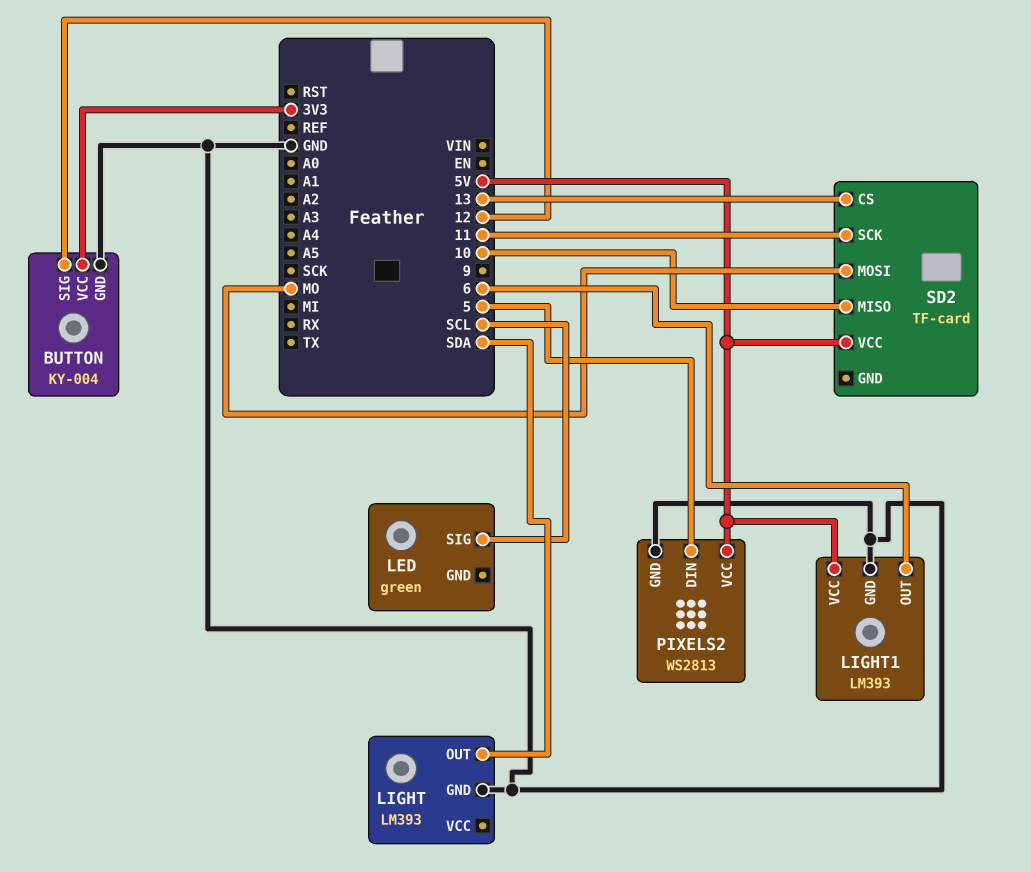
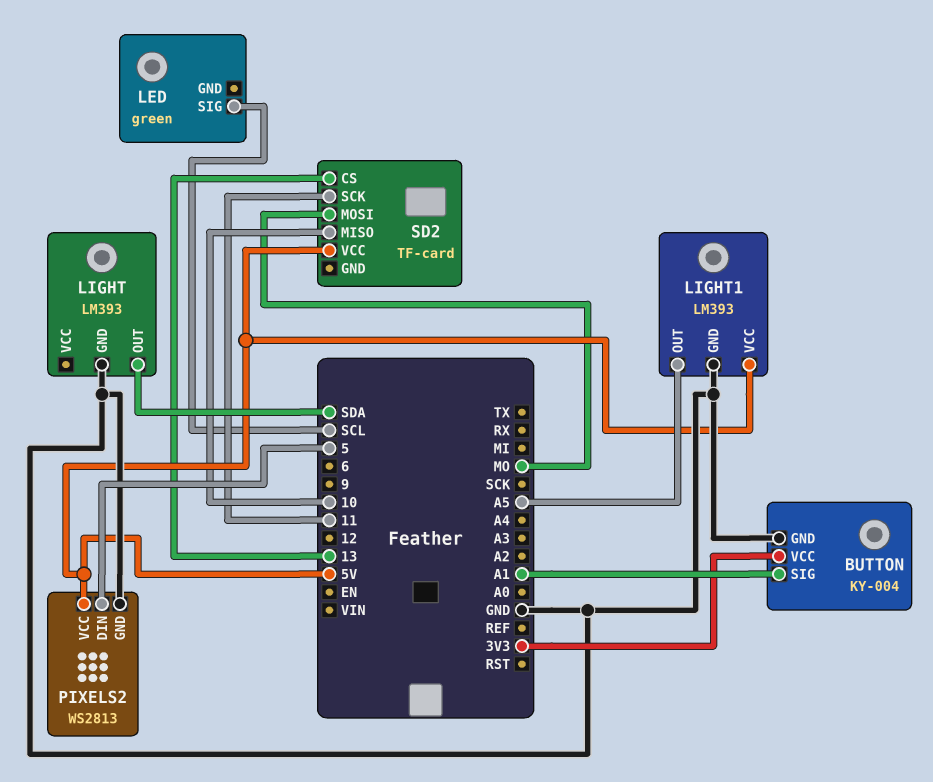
BUTTON pin SIG: 12 -> A1
LIGHT1 pin OUT: 6 -> A5

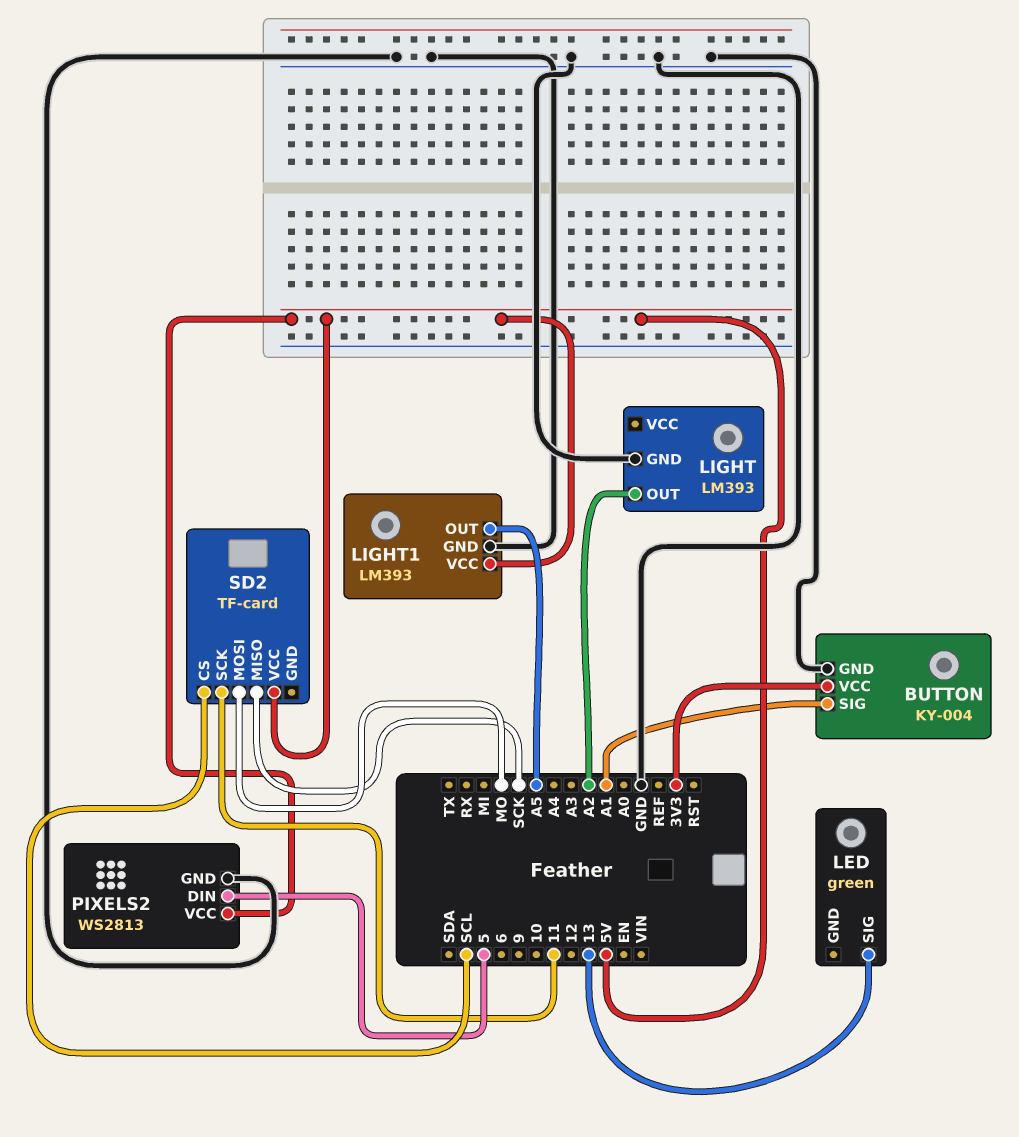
LED pin SIG: SCL -> 13
LIGHT pin OUT: SDA -> A2
SD2 pin CS: 13 -> SCL
SD2 pin MISO: 10 -> SCK

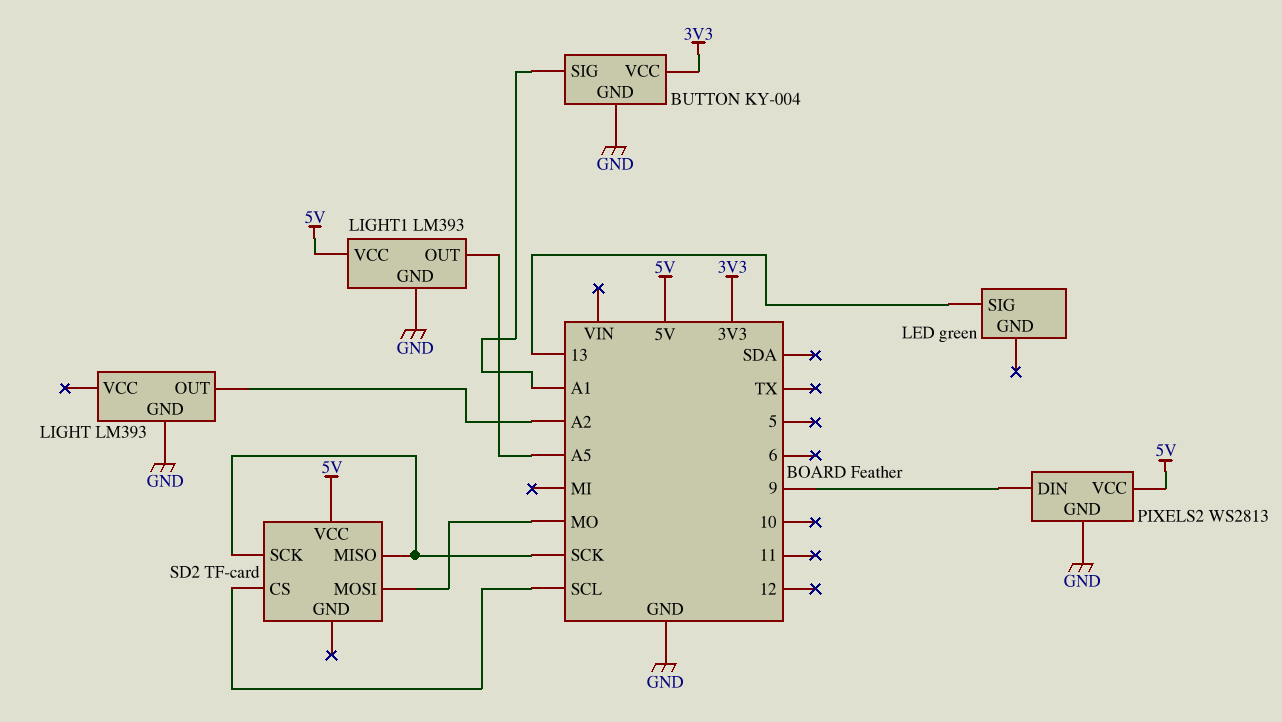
PIXELS2 pin DIN: 5 -> 9
SD2 pin SCK: 11 -> SCK

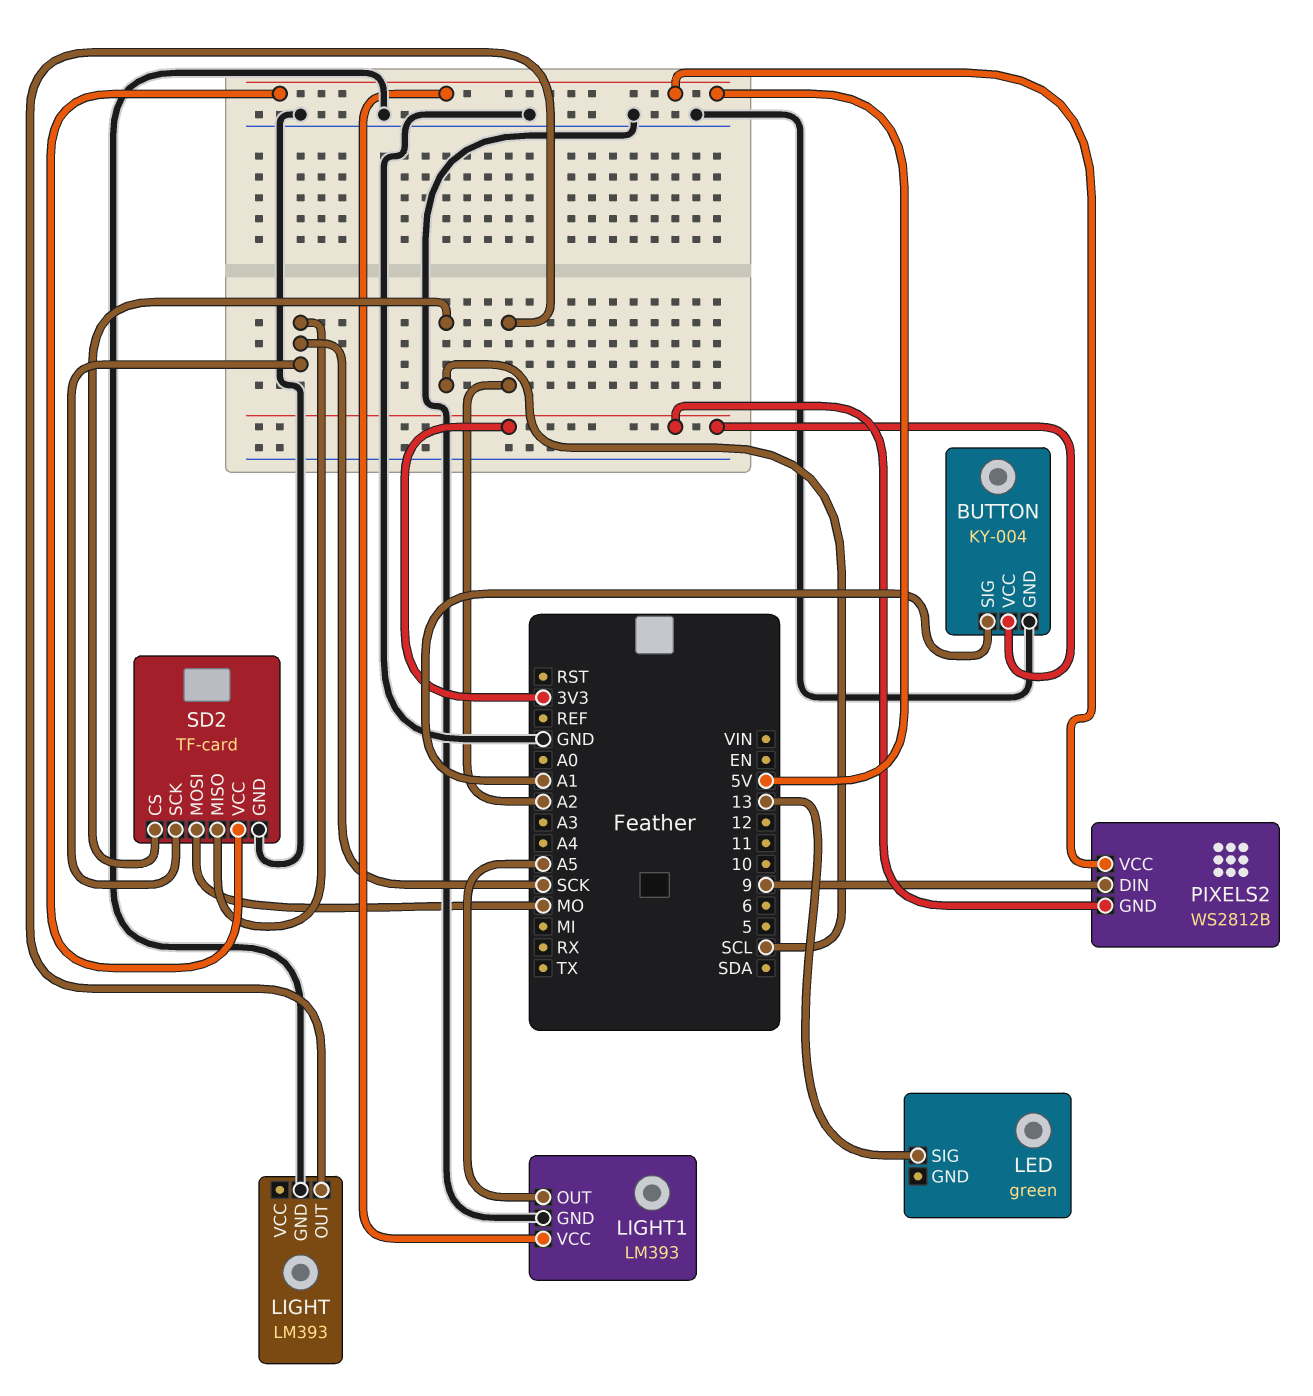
PIXELS2: WS2813 -> WS2812B
PIXELS2 pin GND: GND -> 3V3
SD2 pin GND: none -> GND

